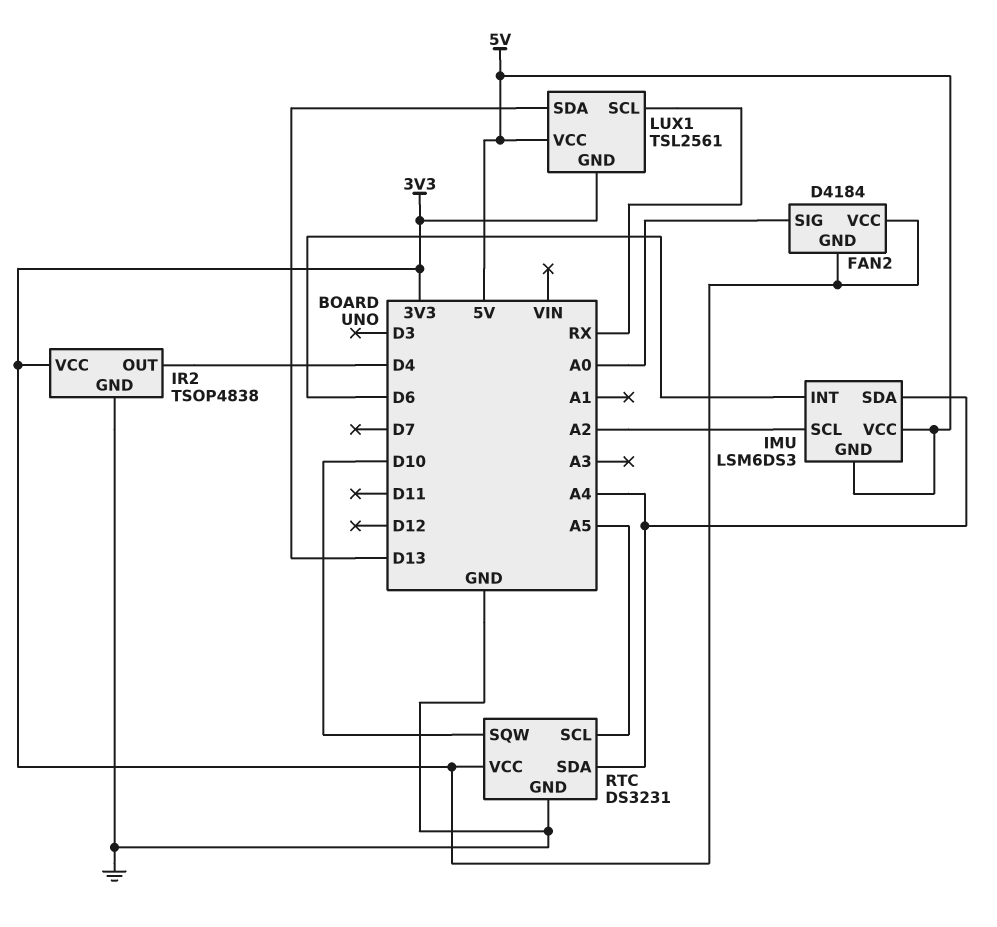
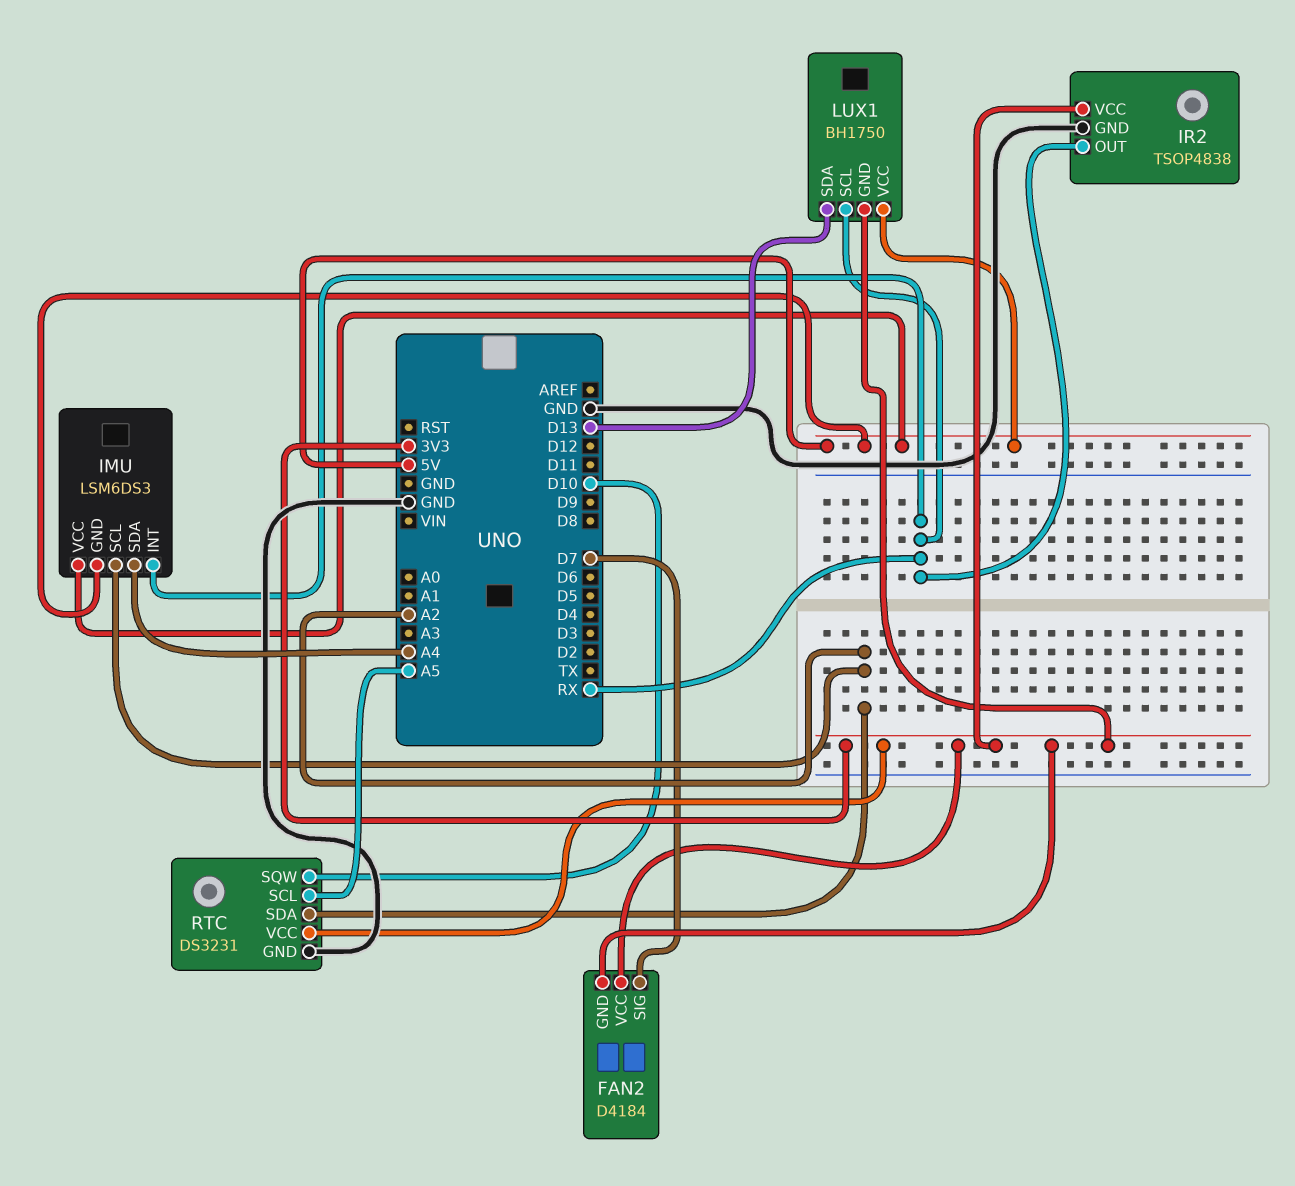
FAN2 pin SIG: A0 -> D7
IMU pin INT: D6 -> RX
IR2 pin OUT: D4 -> RX
LUX1: TSL2561 -> BH1750
RTC pin SDA: A4 -> A2

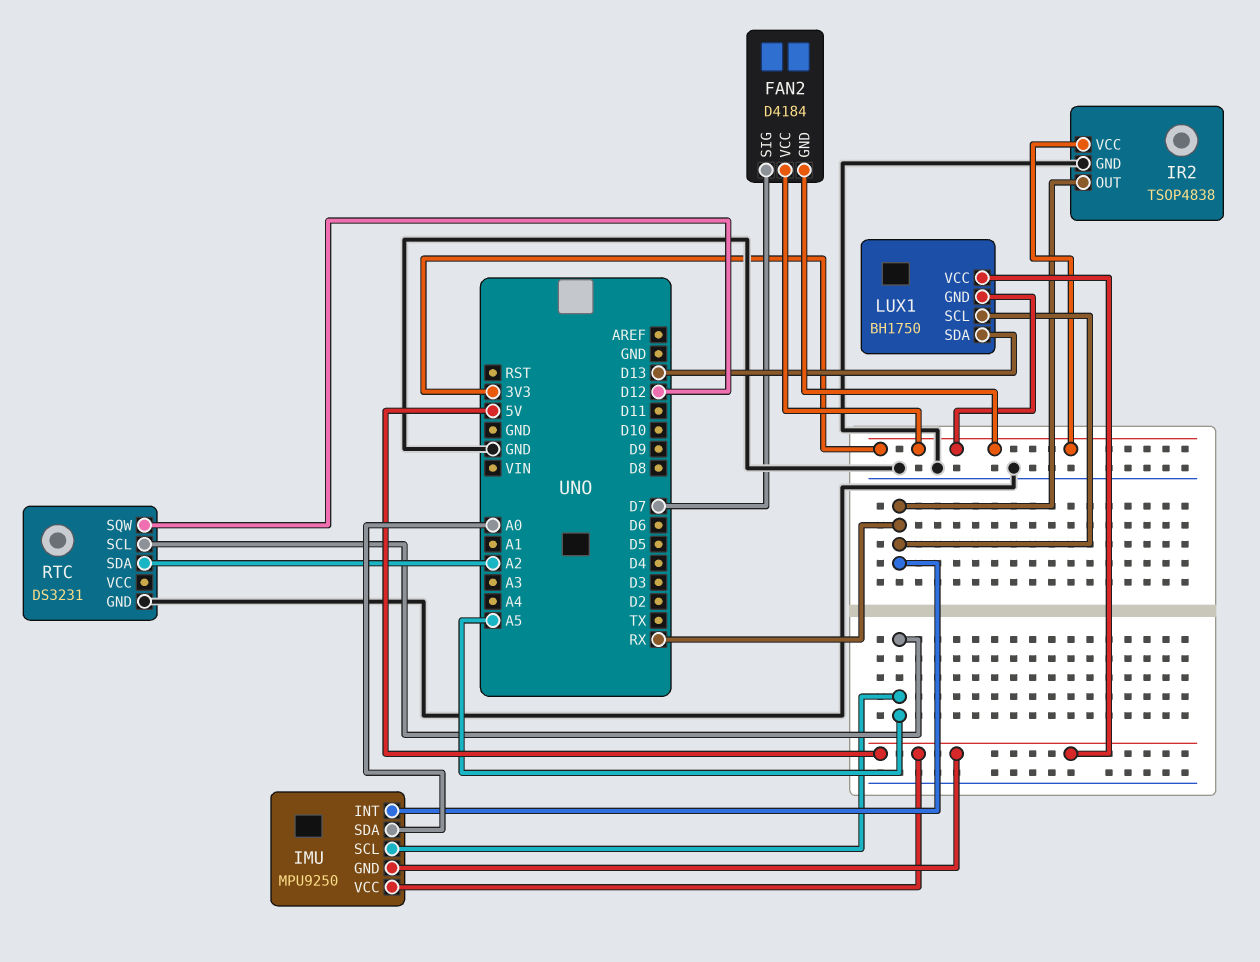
IMU: LSM6DS3 -> MPU9250
IMU pin SCL: A2 -> A5
IMU pin SDA: A4 -> A0
RTC pin SQW: D10 -> D12
RTC pin VCC: 3V3 -> none

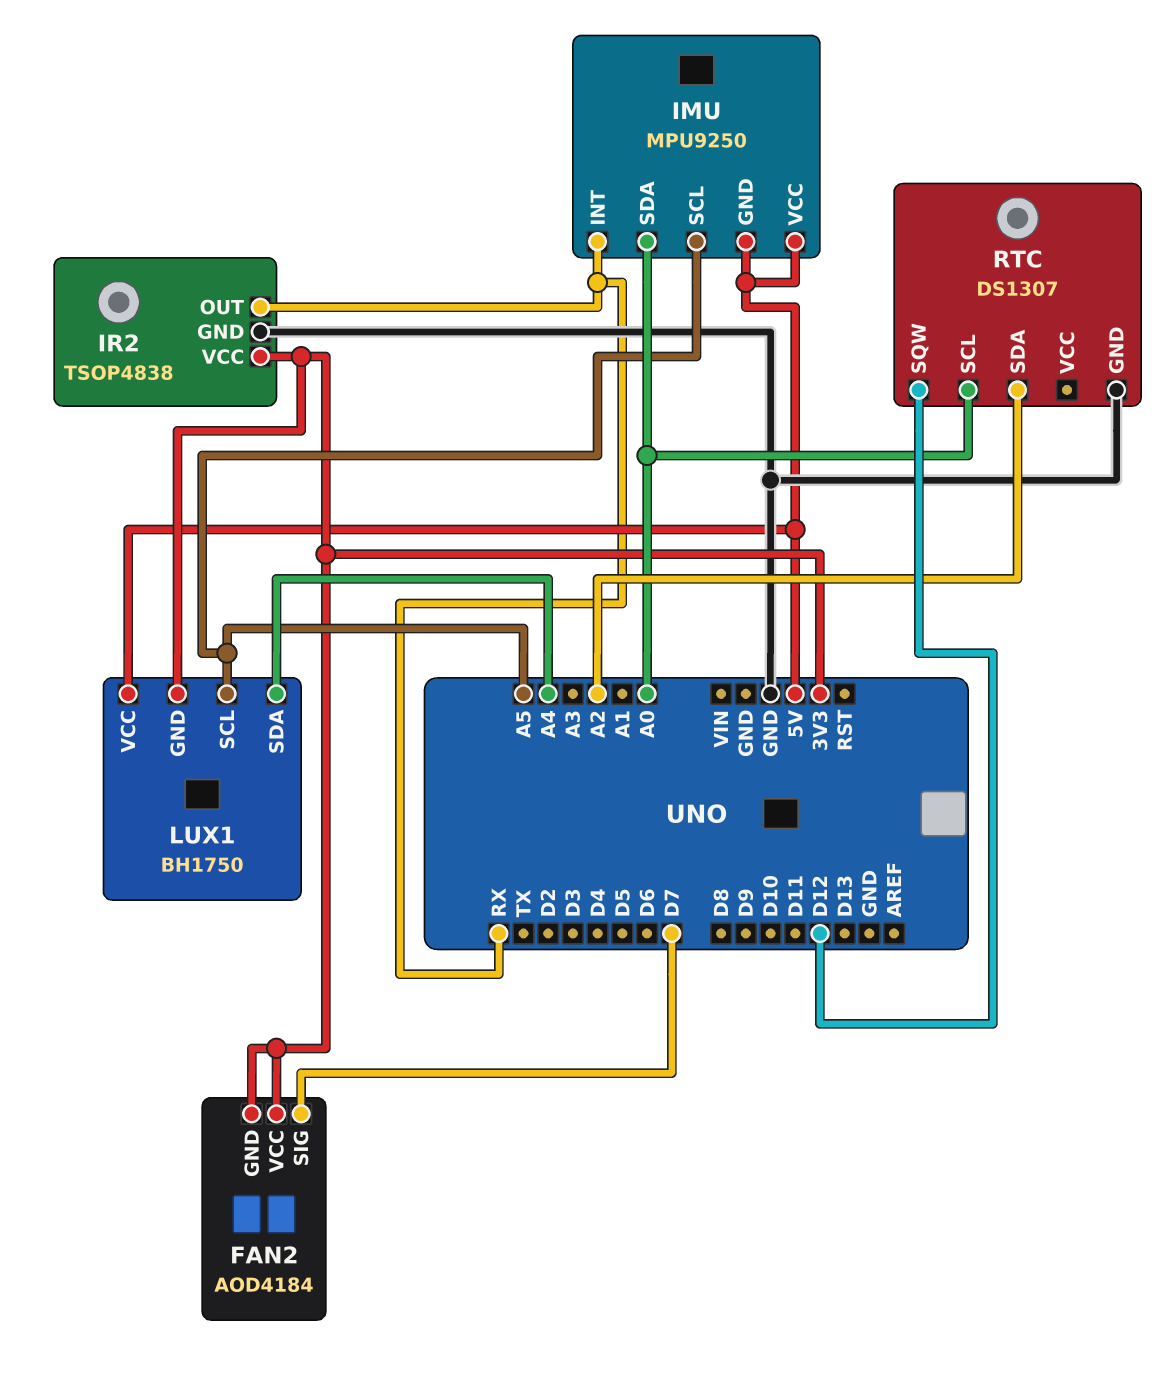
FAN2: D4184 -> AOD4184
LUX1 pin SCL: RX -> A5
LUX1 pin SDA: D13 -> A4
RTC: DS3231 -> DS1307
RTC pin SCL: A5 -> A0

